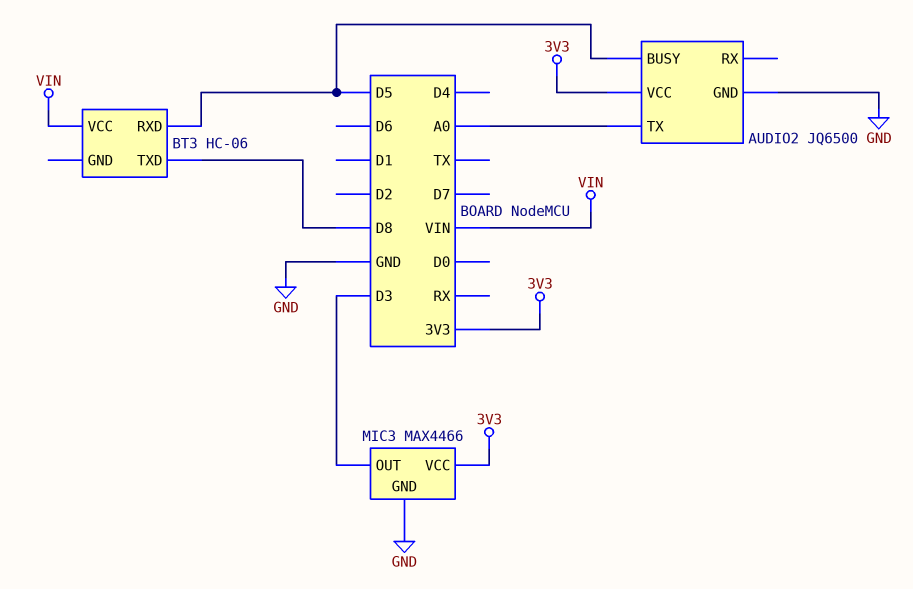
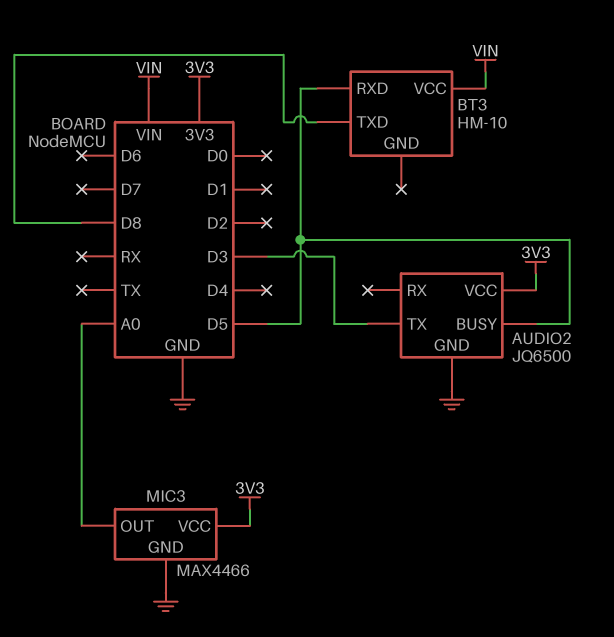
AUDIO2 pin TX: A0 -> D3
BT3: HC-06 -> HM-10
MIC3 pin OUT: D3 -> A0

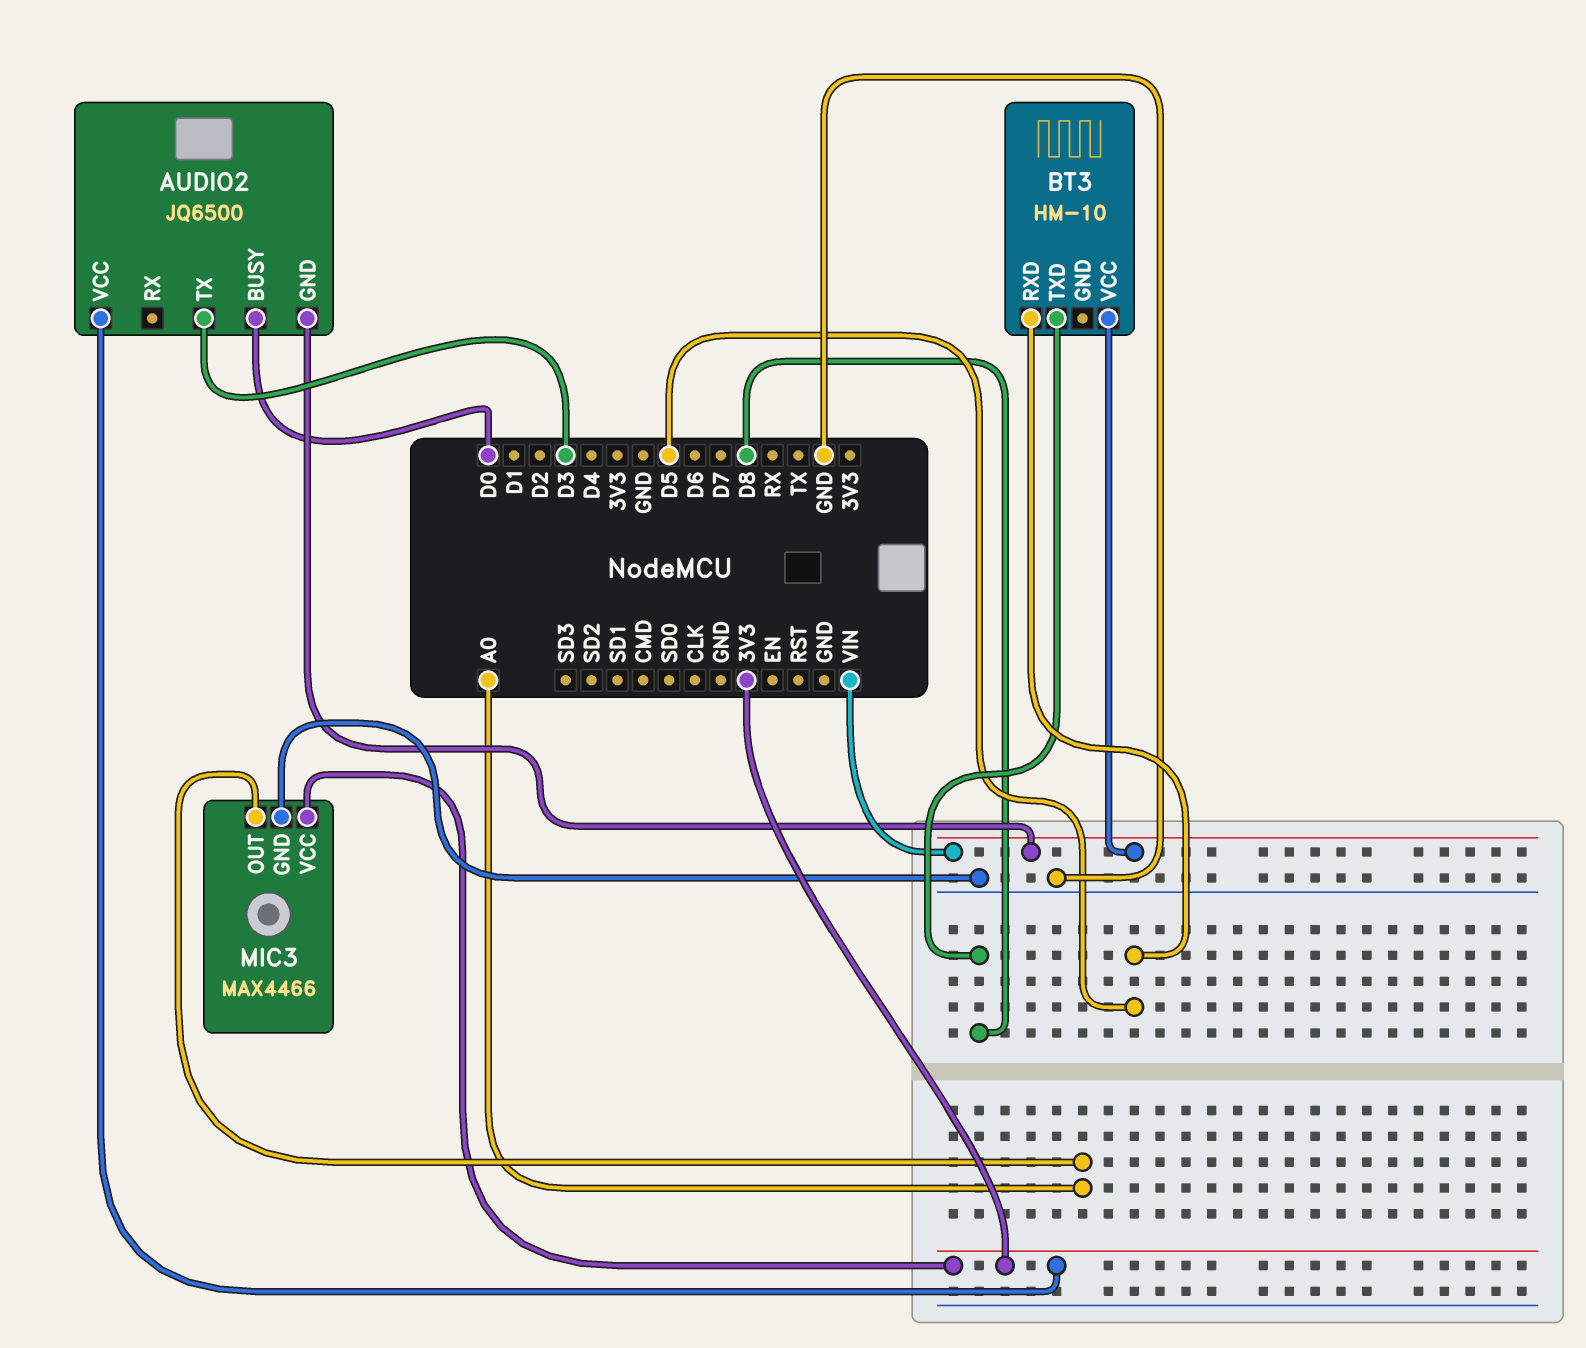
AUDIO2 pin BUSY: D5 -> D0
AUDIO2 pin GND: GND -> VIN

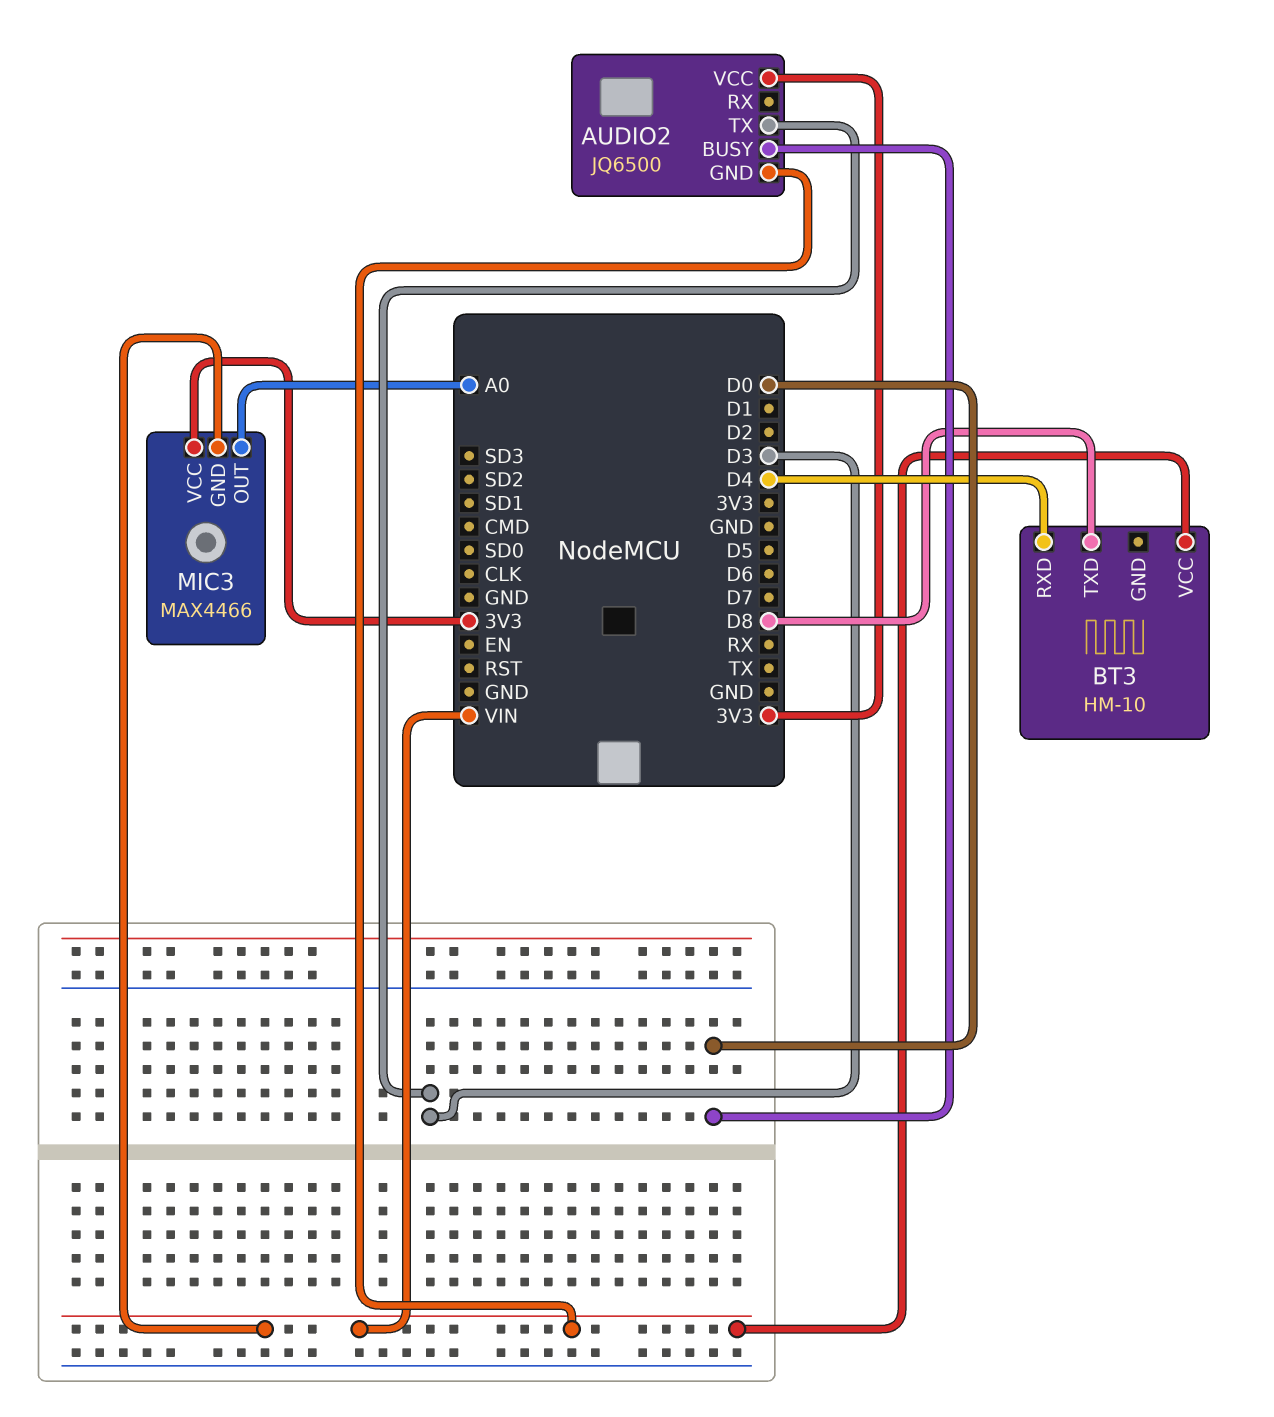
BT3 pin RXD: D5 -> D4
MIC3 pin GND: GND -> VIN

